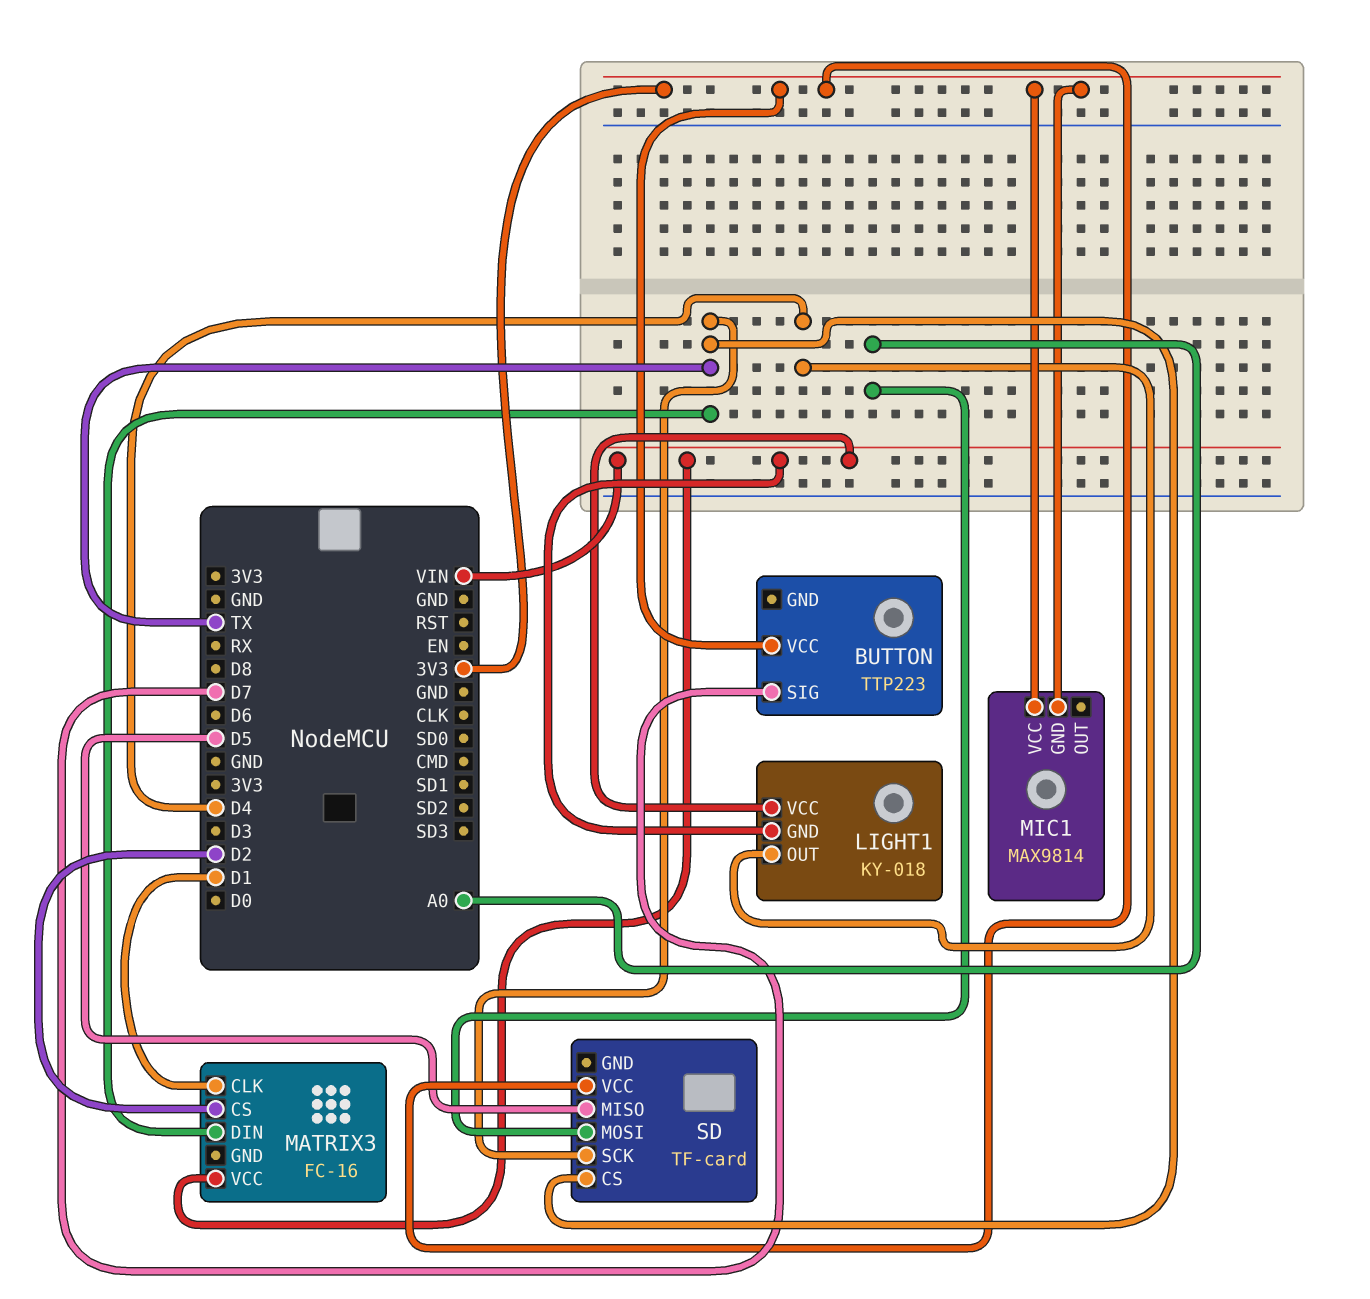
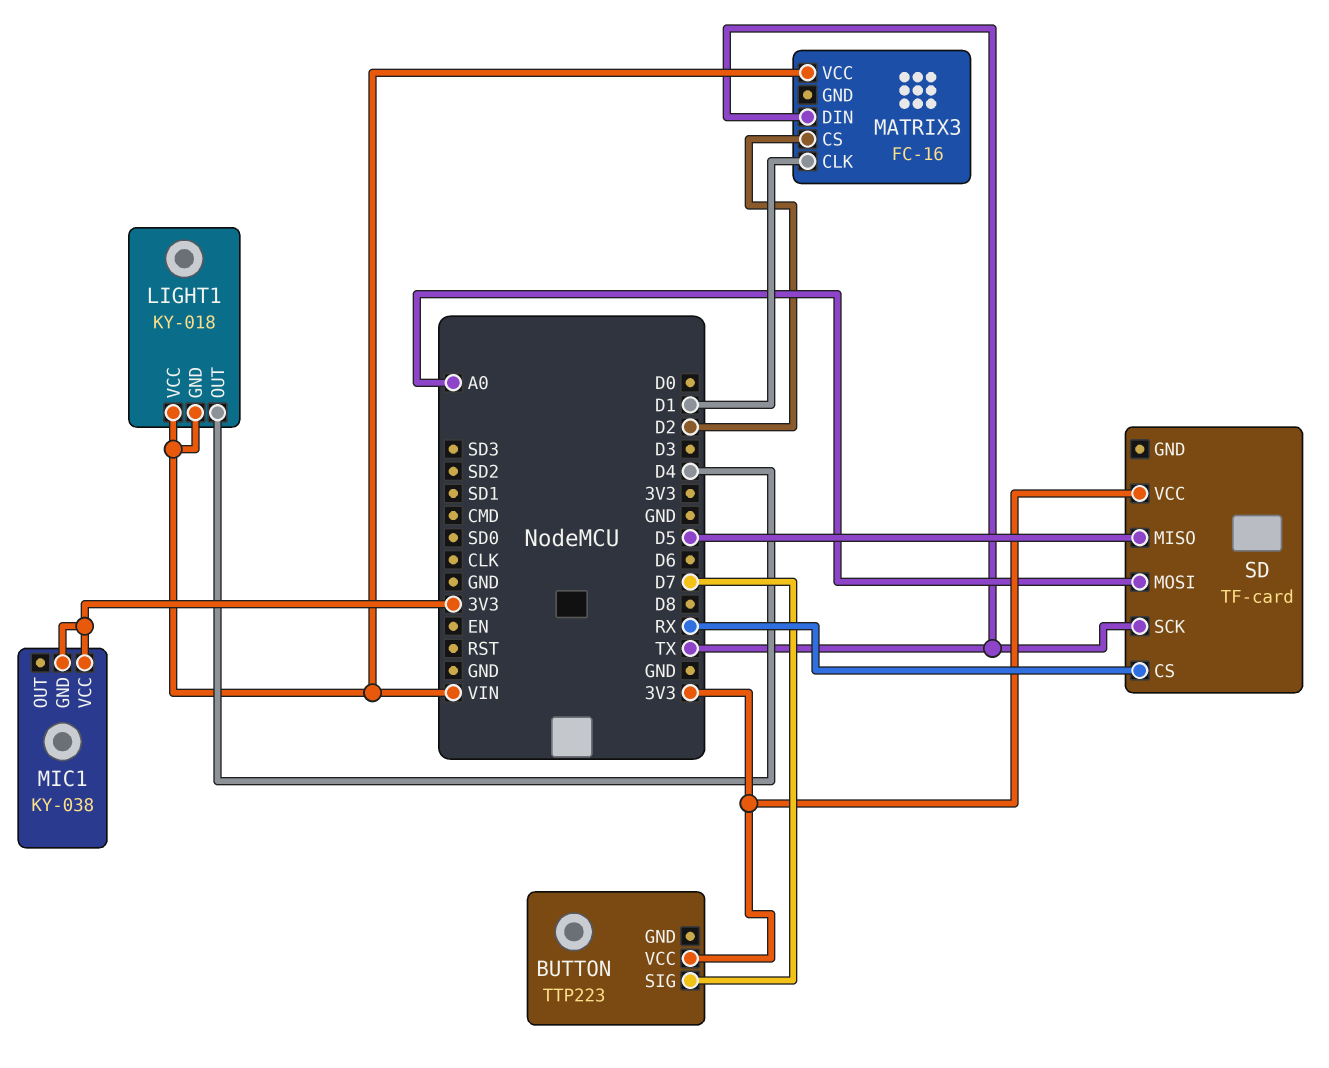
MIC1: MAX9814 -> KY-038
SD pin CS: TX -> RX

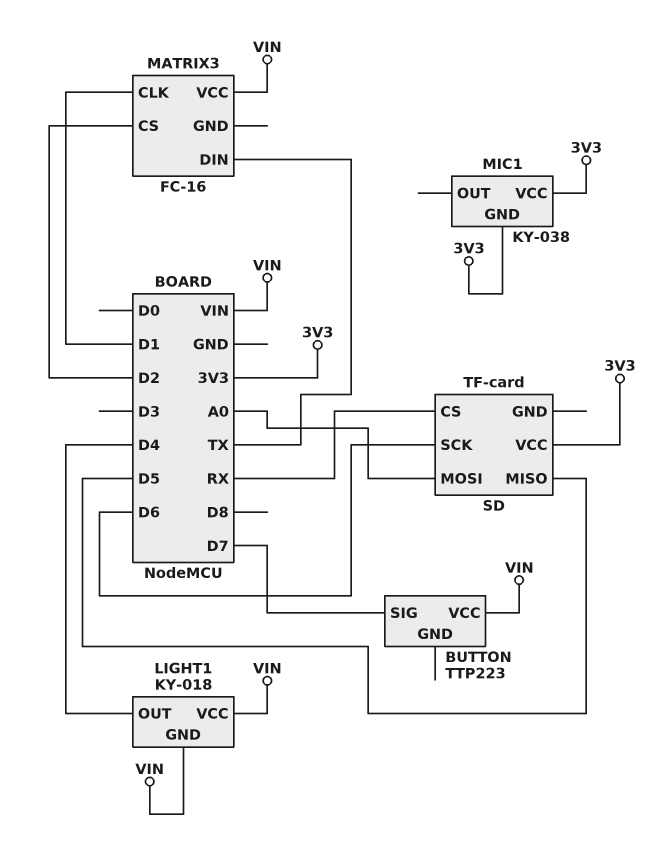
BUTTON pin VCC: 3V3 -> VIN
SD pin SCK: TX -> D6

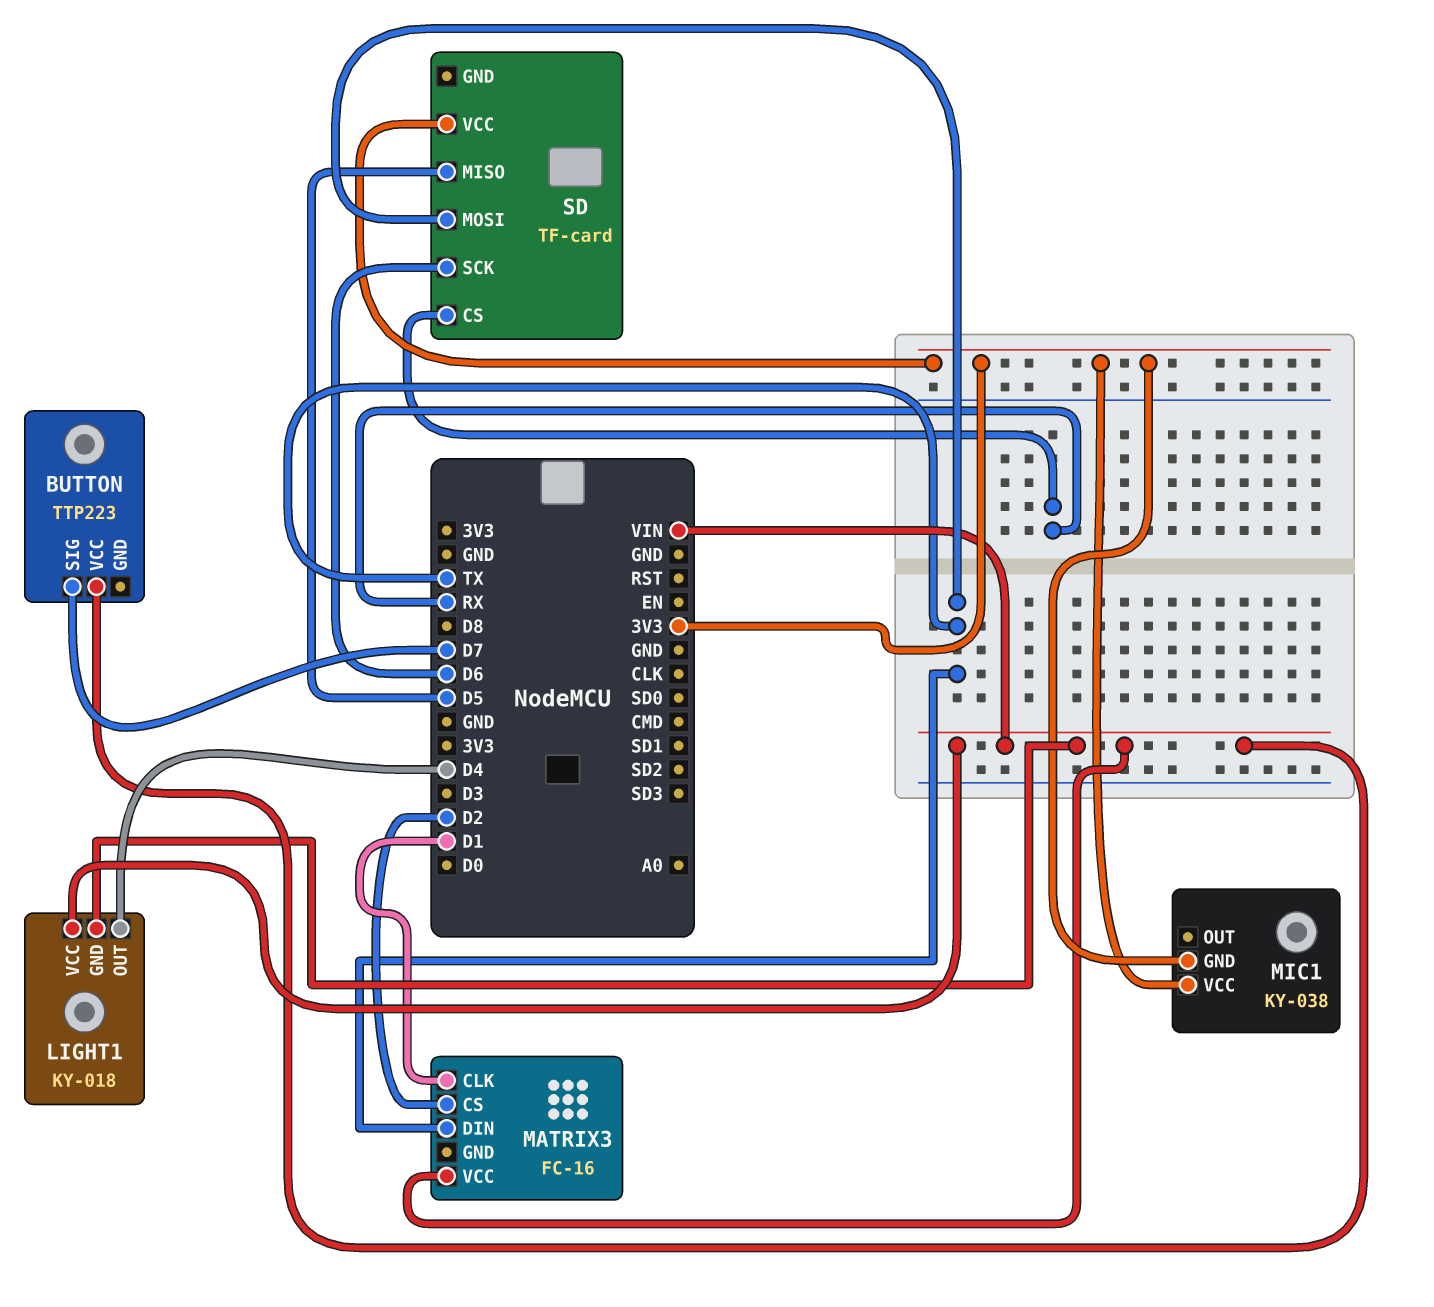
SD pin MOSI: A0 -> TX

